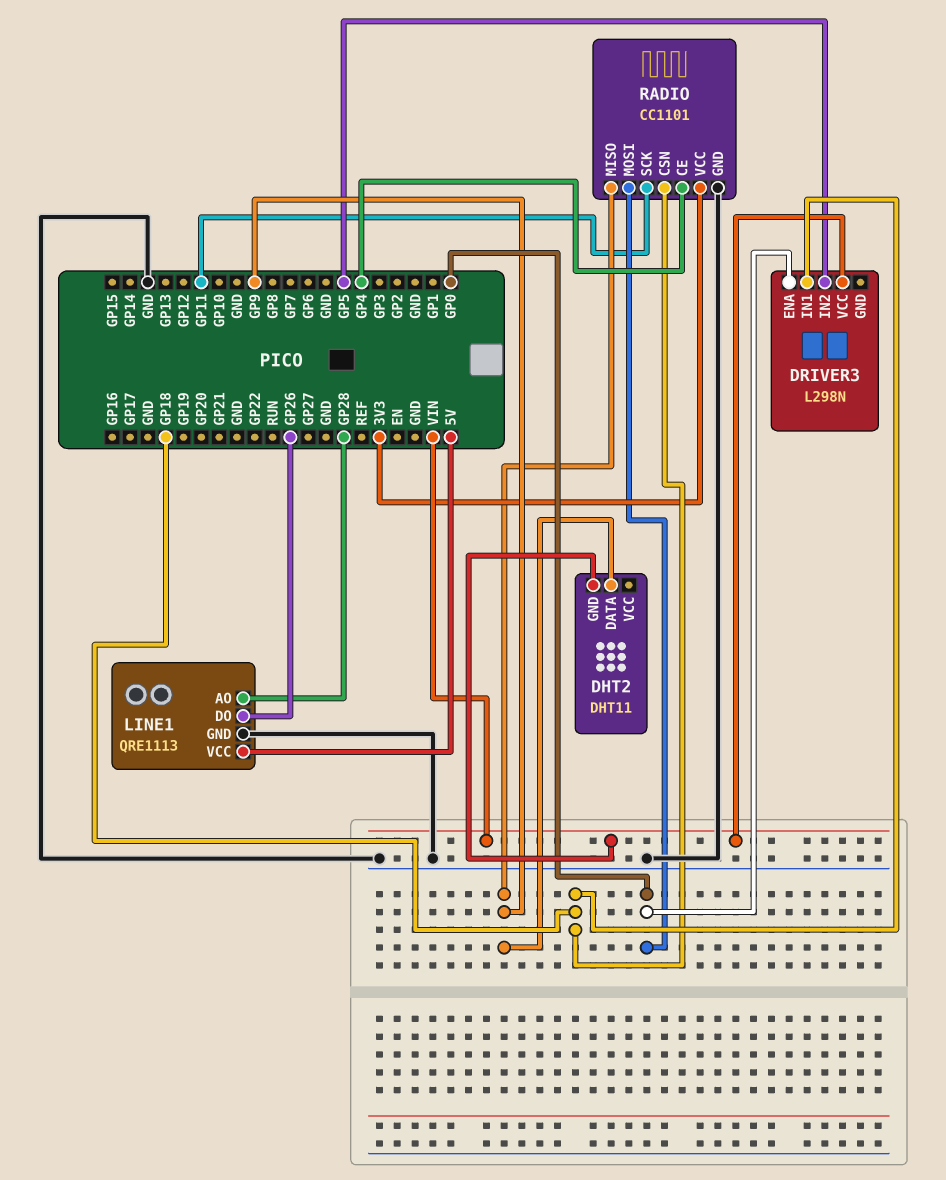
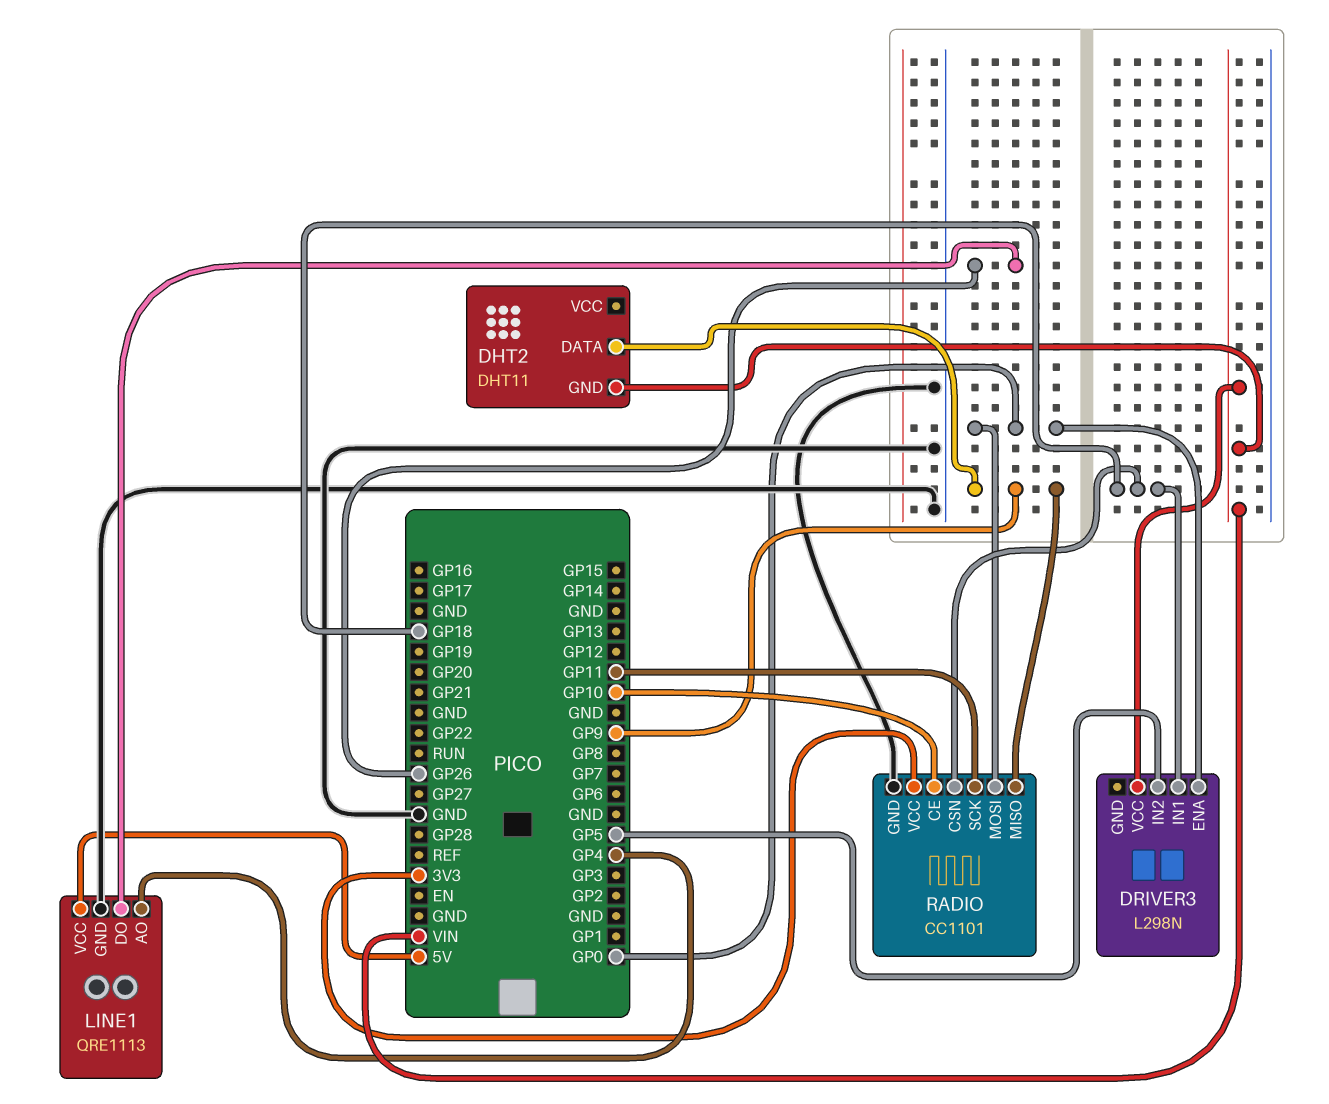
LINE1 pin AO: GP28 -> GP4
RADIO pin CE: GP4 -> GP10

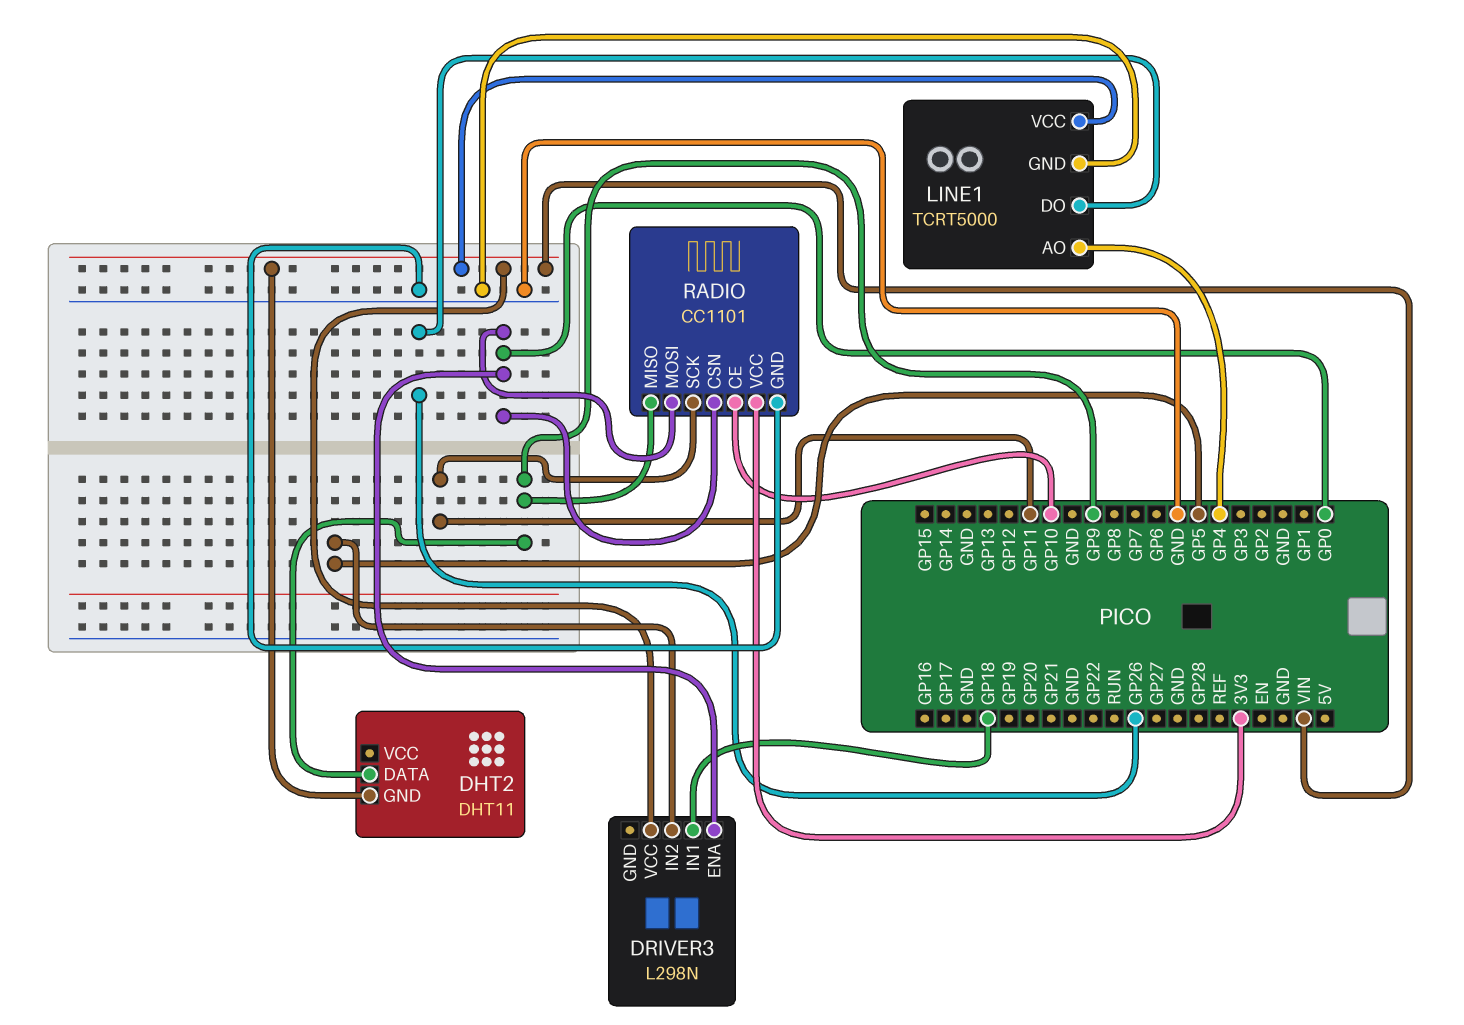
LINE1: QRE1113 -> TCRT5000
LINE1 pin VCC: 5V -> VIN
RADIO pin CSN: GP18 -> GP0

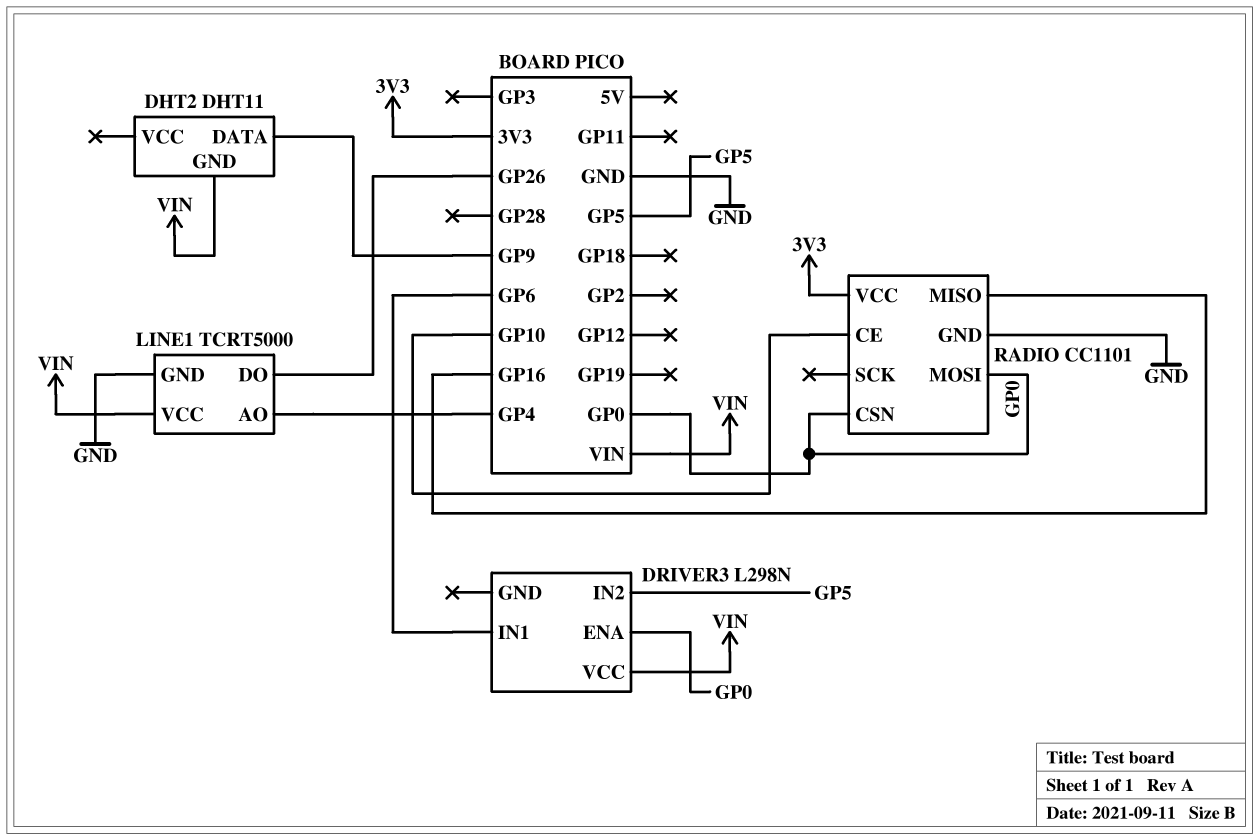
DRIVER3 pin IN1: GP18 -> GP6
RADIO pin MISO: GP9 -> GP16
RADIO pin SCK: GP11 -> none

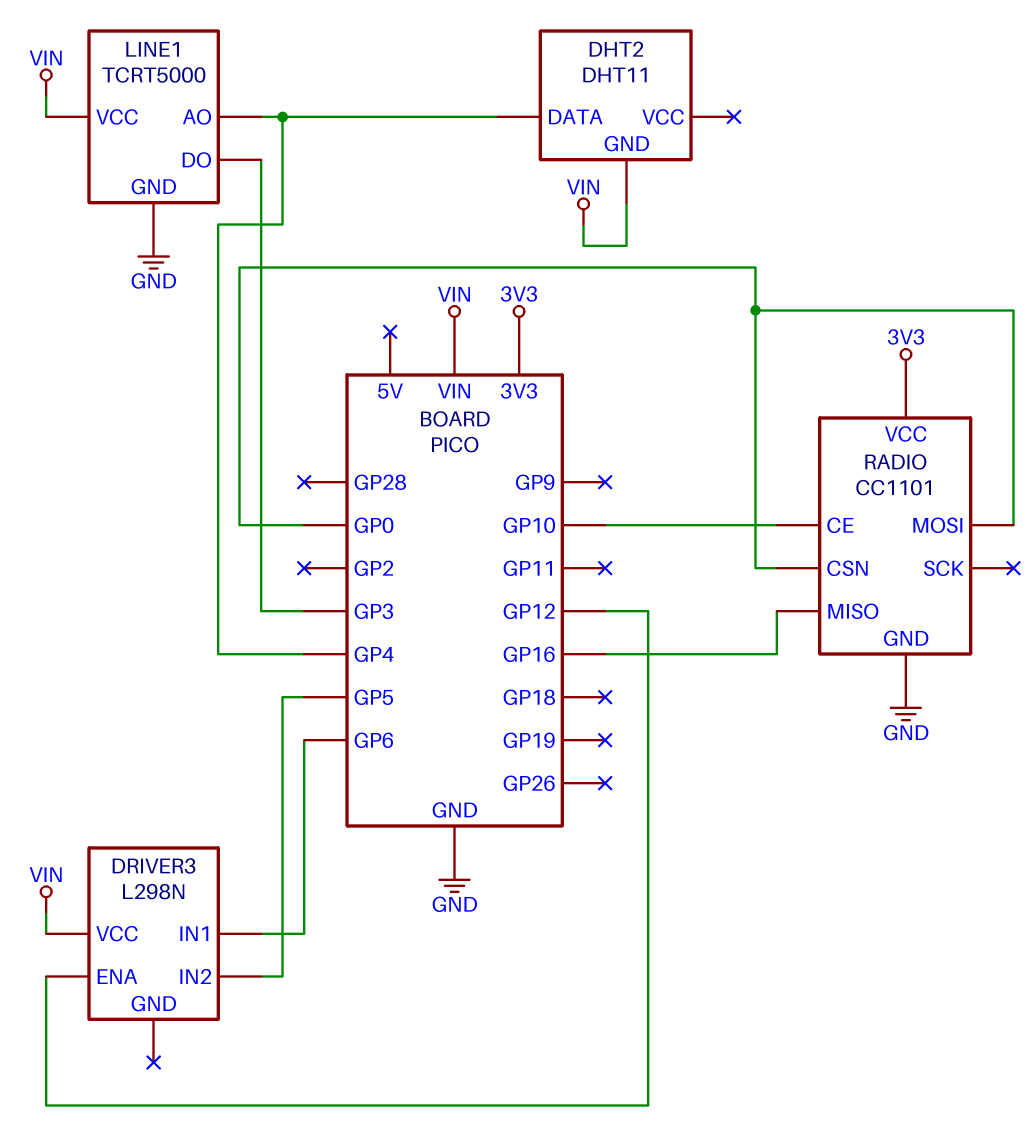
DHT2 pin DATA: GP9 -> GP4
DRIVER3 pin ENA: GP0 -> GP12
LINE1 pin DO: GP26 -> GP3

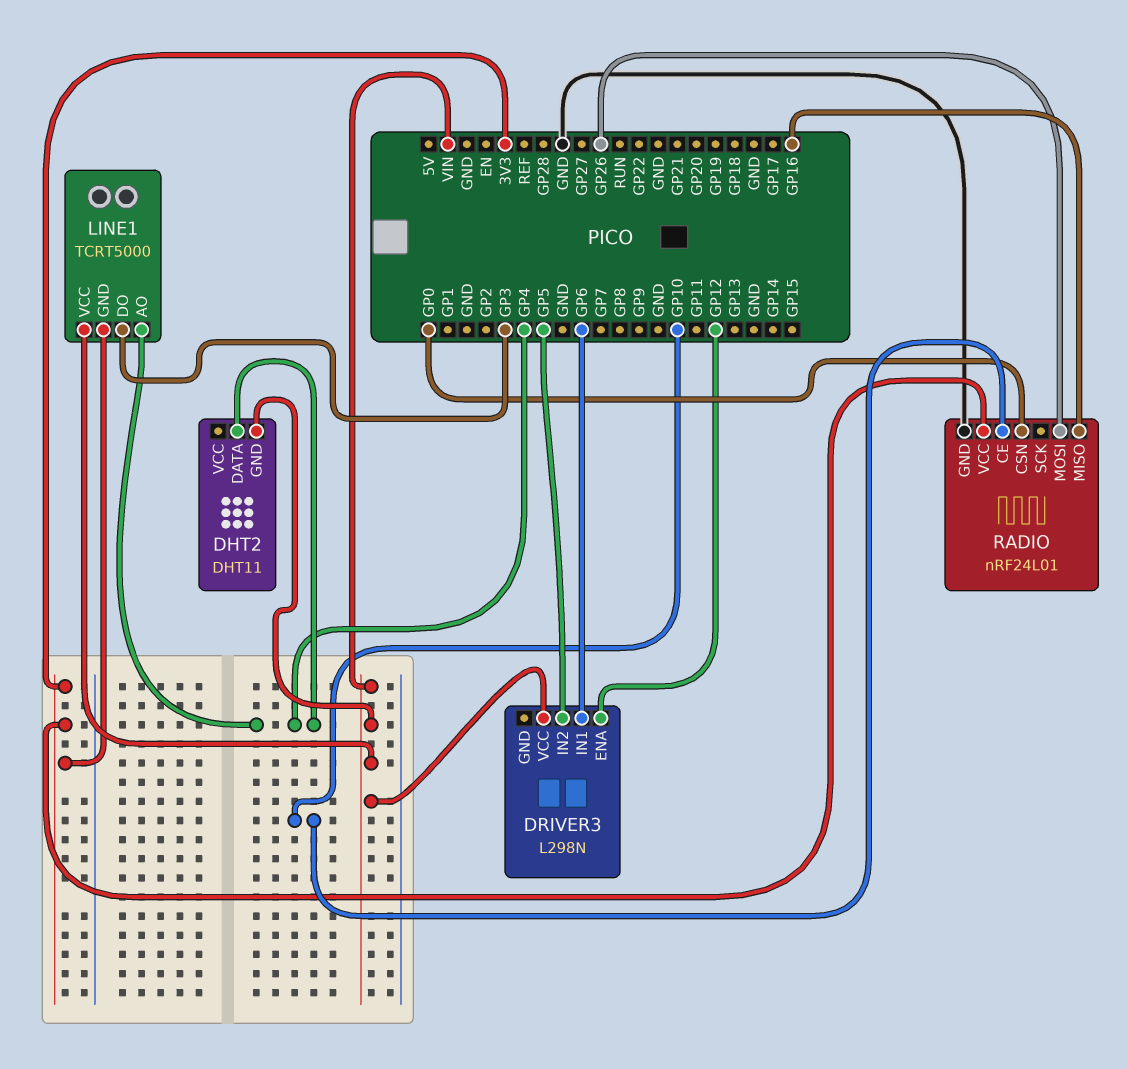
LINE1 pin GND: GND -> 3V3
RADIO: CC1101 -> nRF24L01
RADIO pin MOSI: GP0 -> GP26

